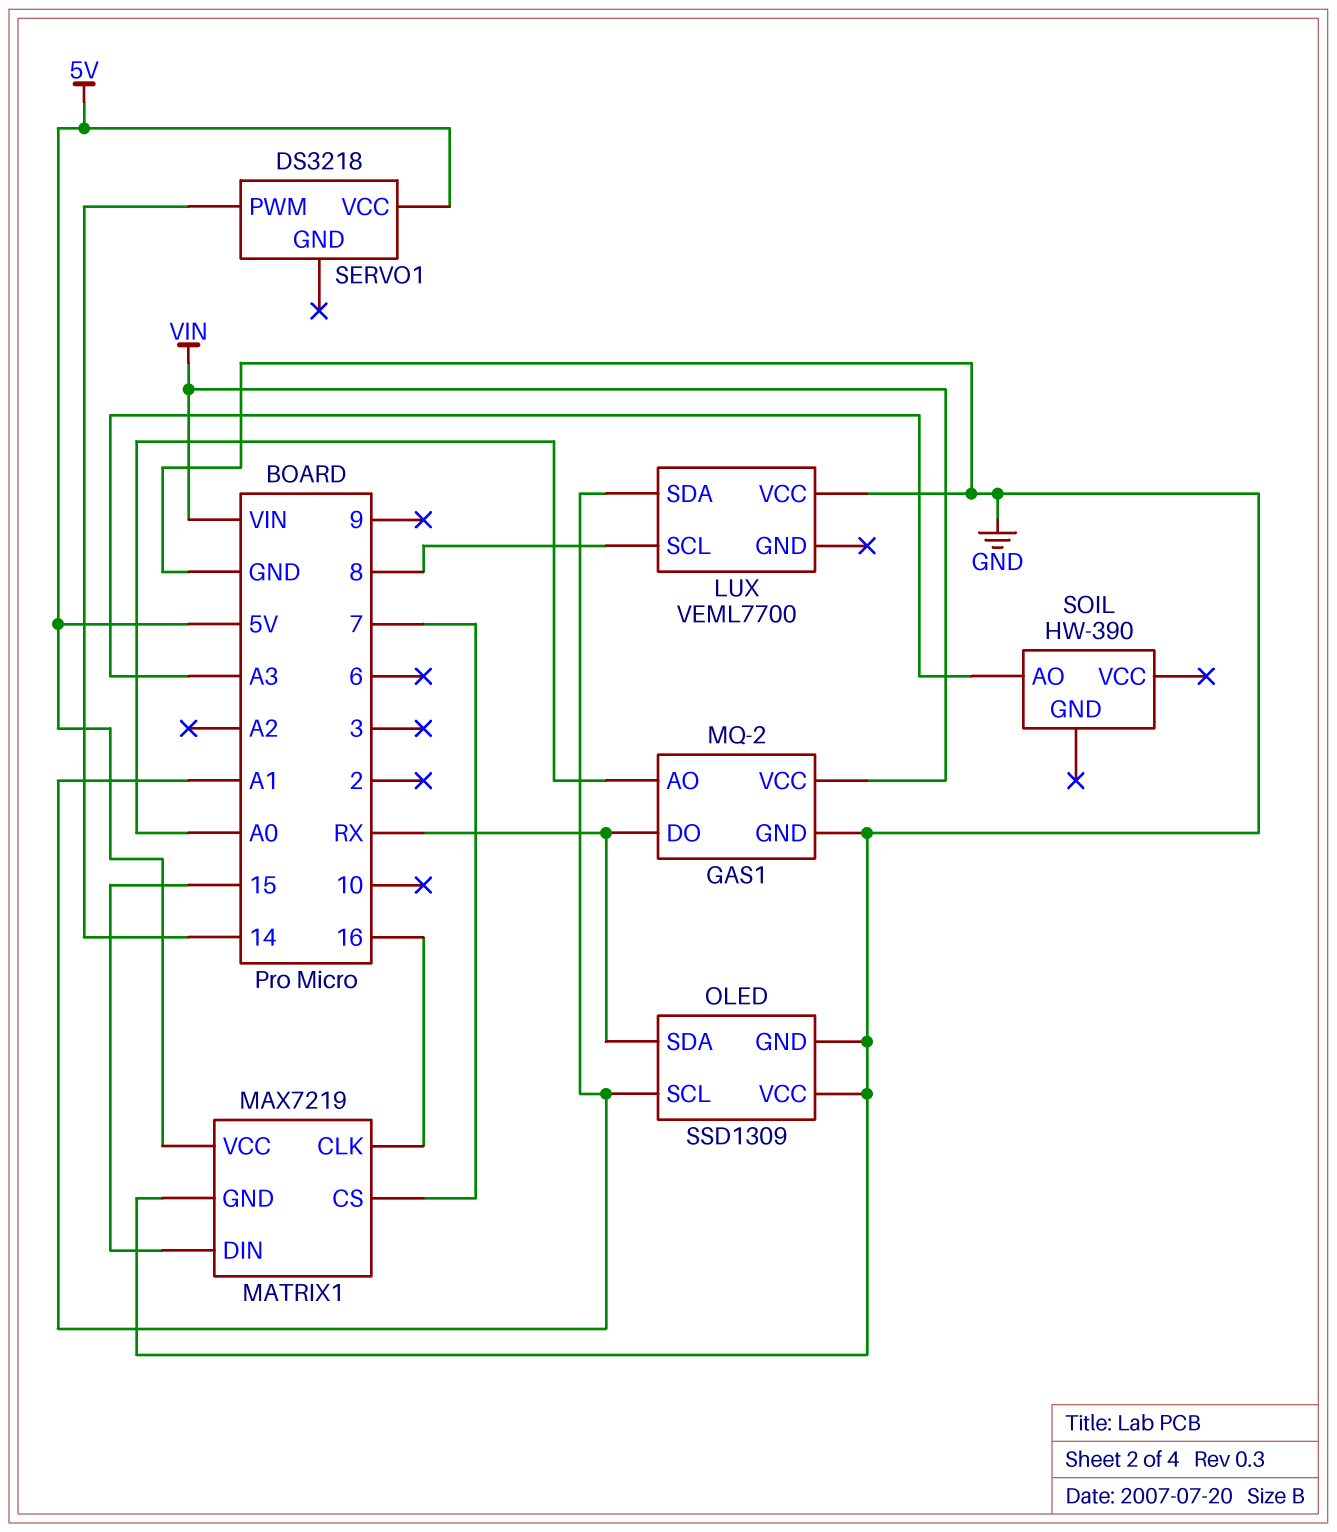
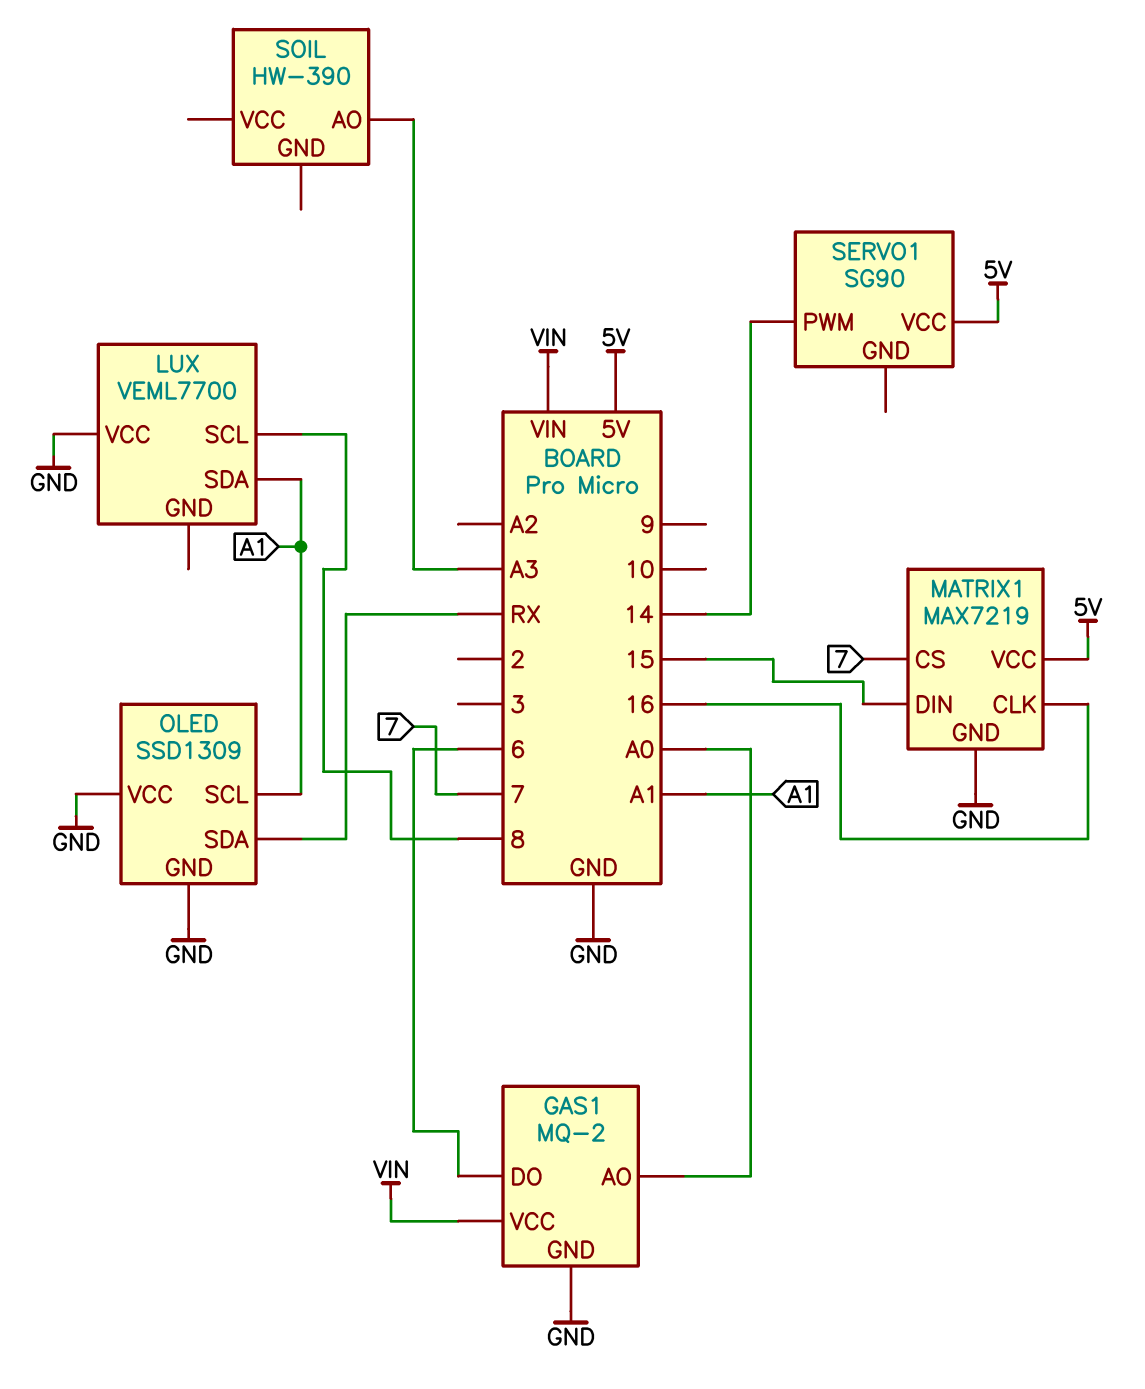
GAS1 pin DO: RX -> 6
SERVO1: DS3218 -> SG90

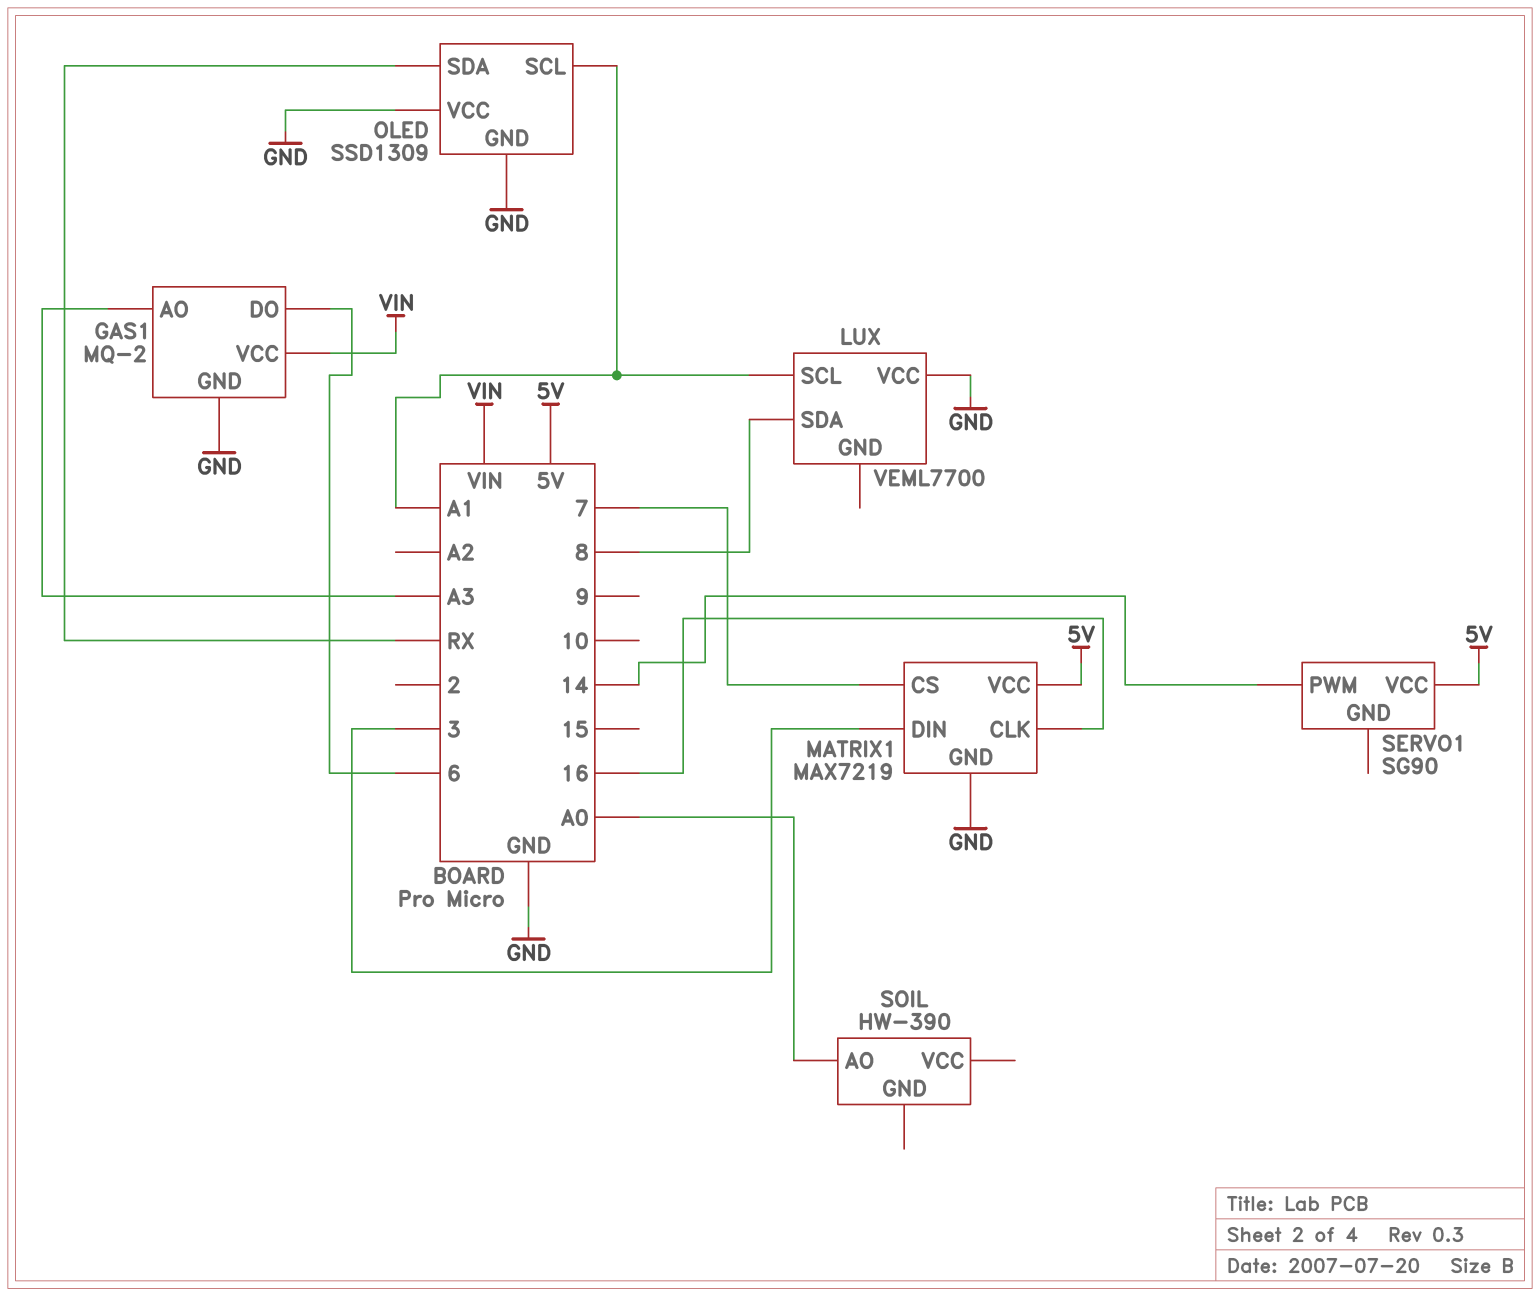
GAS1 pin AO: A0 -> A3
LUX pin SCL: 8 -> A1
LUX pin SDA: A1 -> 8
MATRIX1 pin DIN: 15 -> 3
SOIL pin AO: A3 -> A0

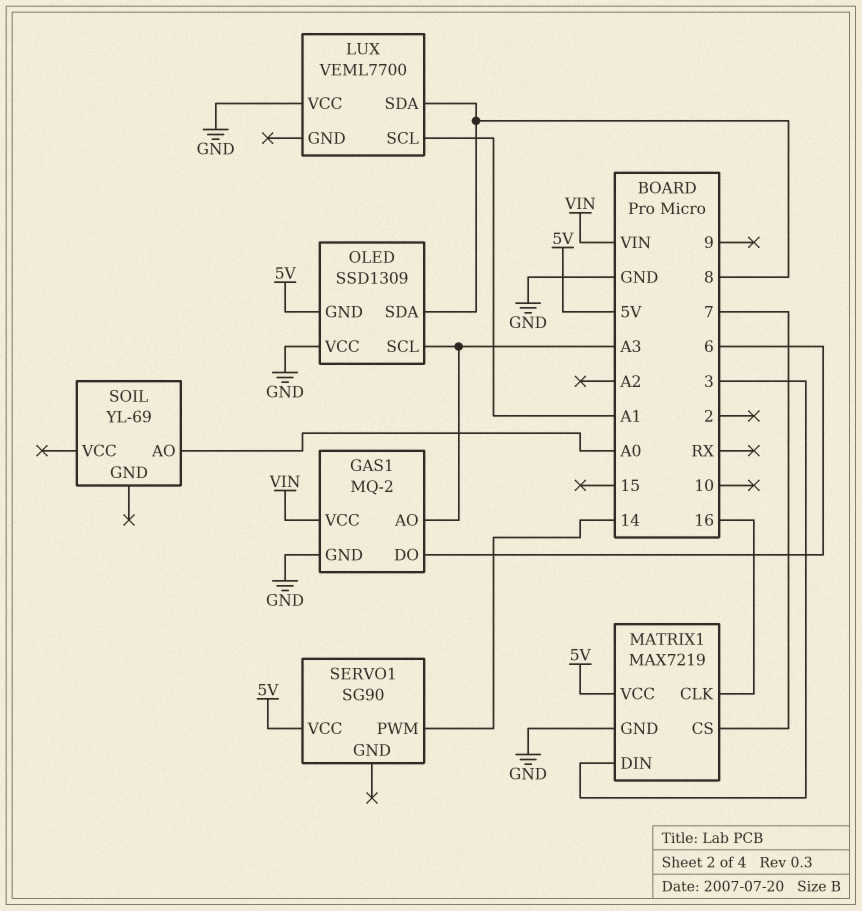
OLED pin GND: GND -> 5V
OLED pin SCL: A1 -> A3
OLED pin SDA: RX -> 8
SOIL: HW-390 -> YL-69

